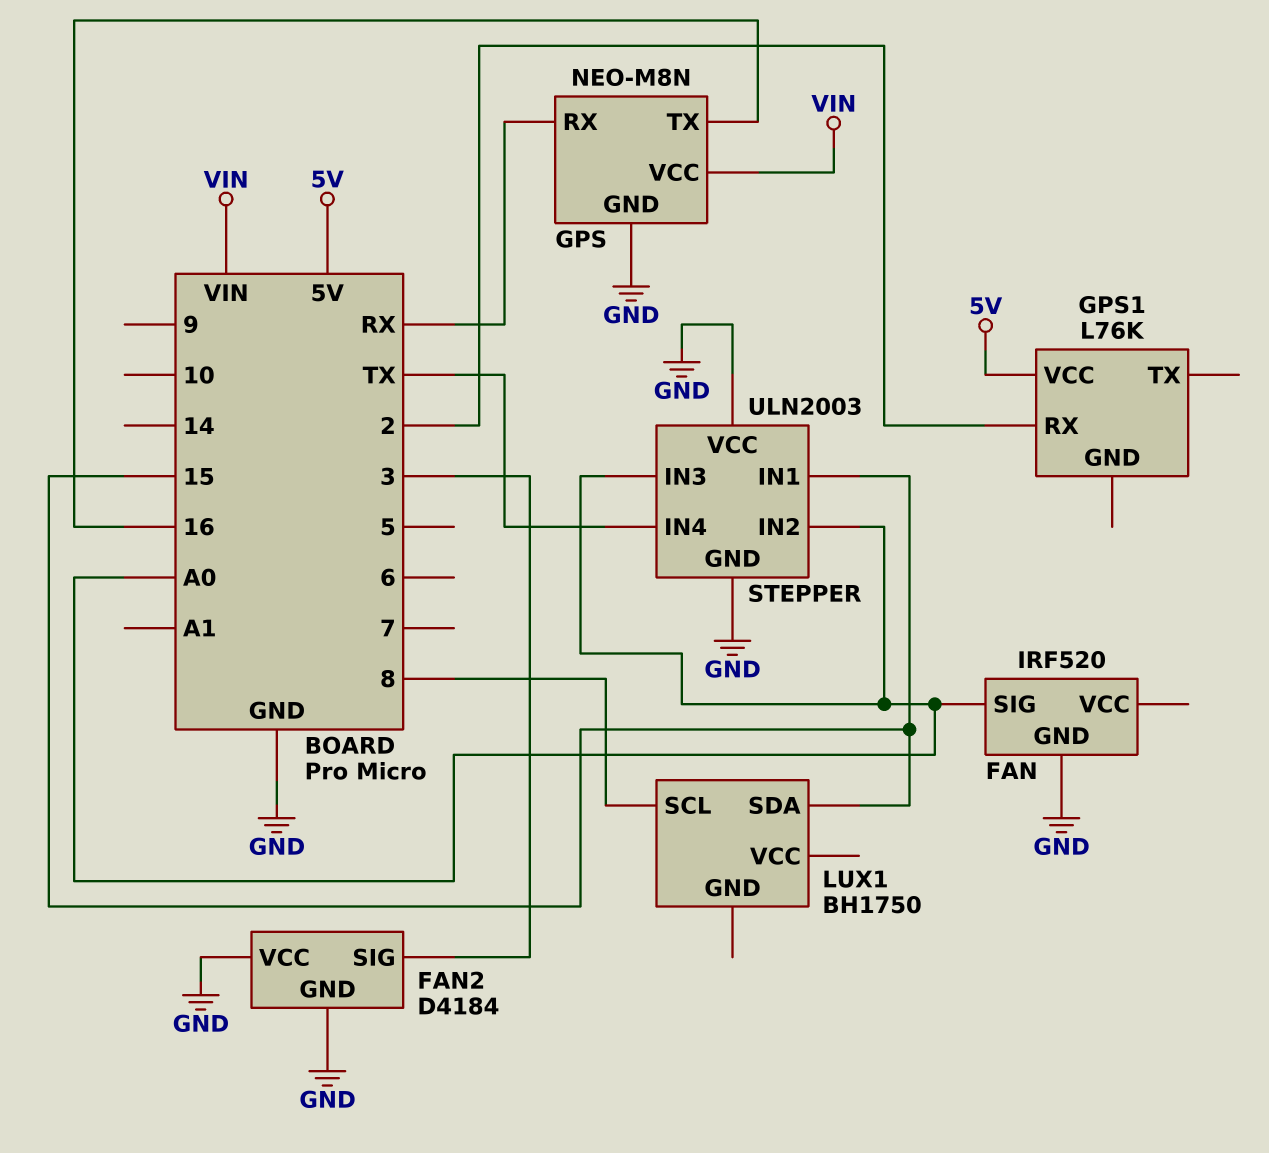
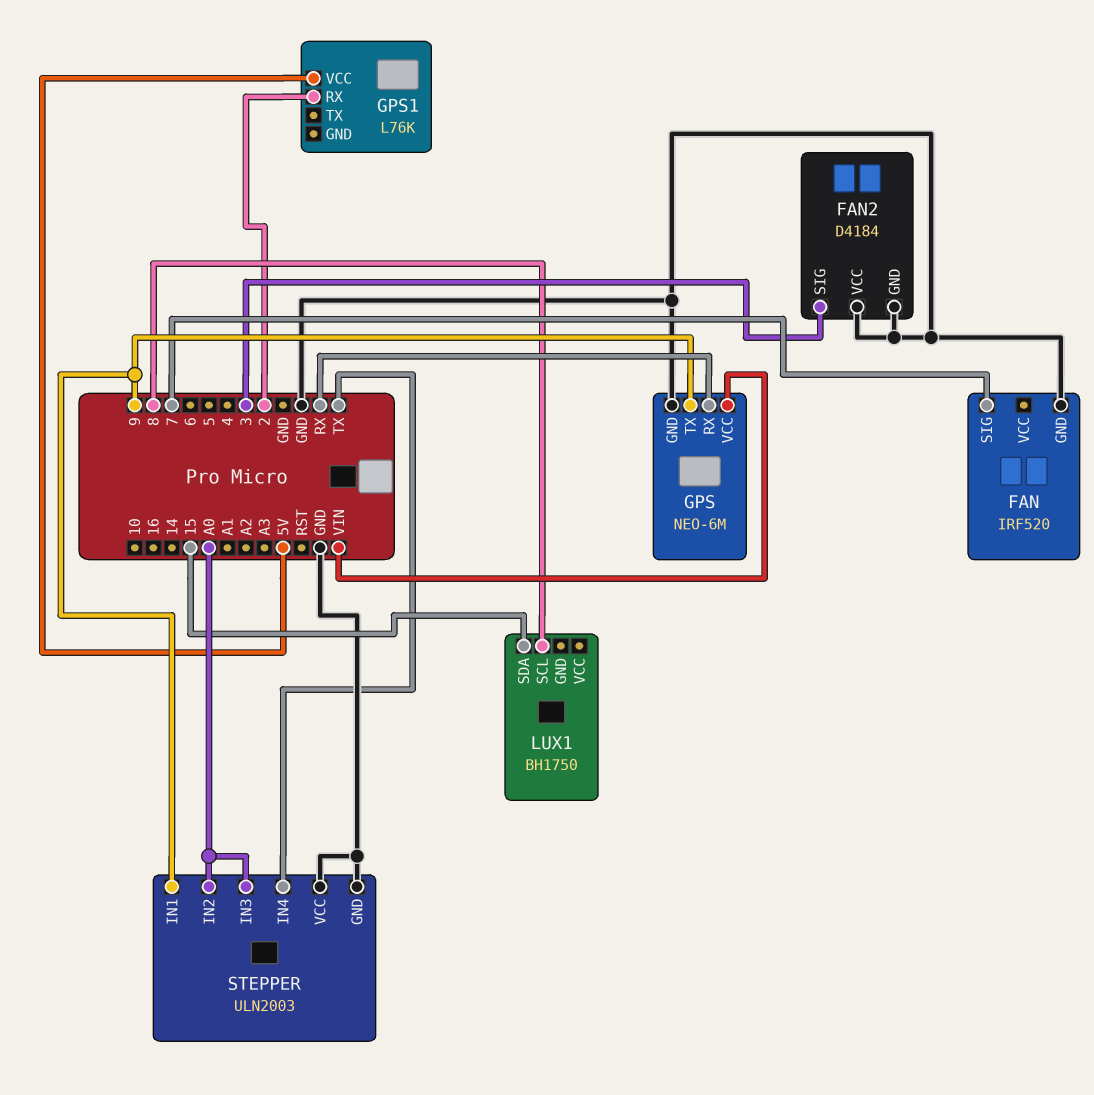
FAN pin SIG: A0 -> 7
GPS: NEO-M8N -> NEO-6M
GPS pin TX: 16 -> 9
STEPPER pin IN1: 15 -> 9

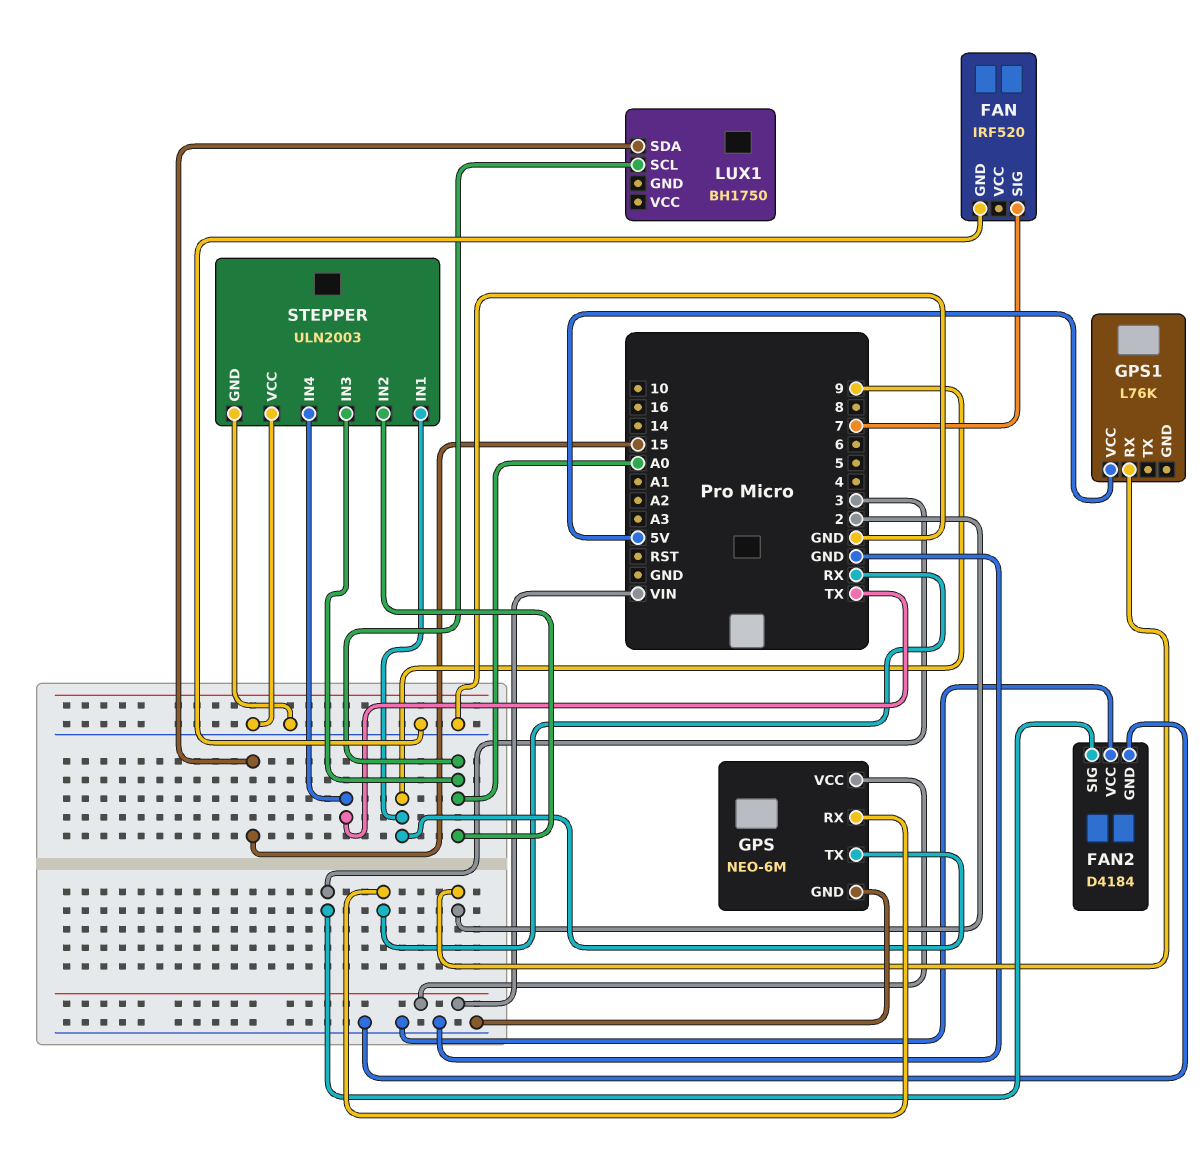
LUX1 pin SCL: 8 -> A0

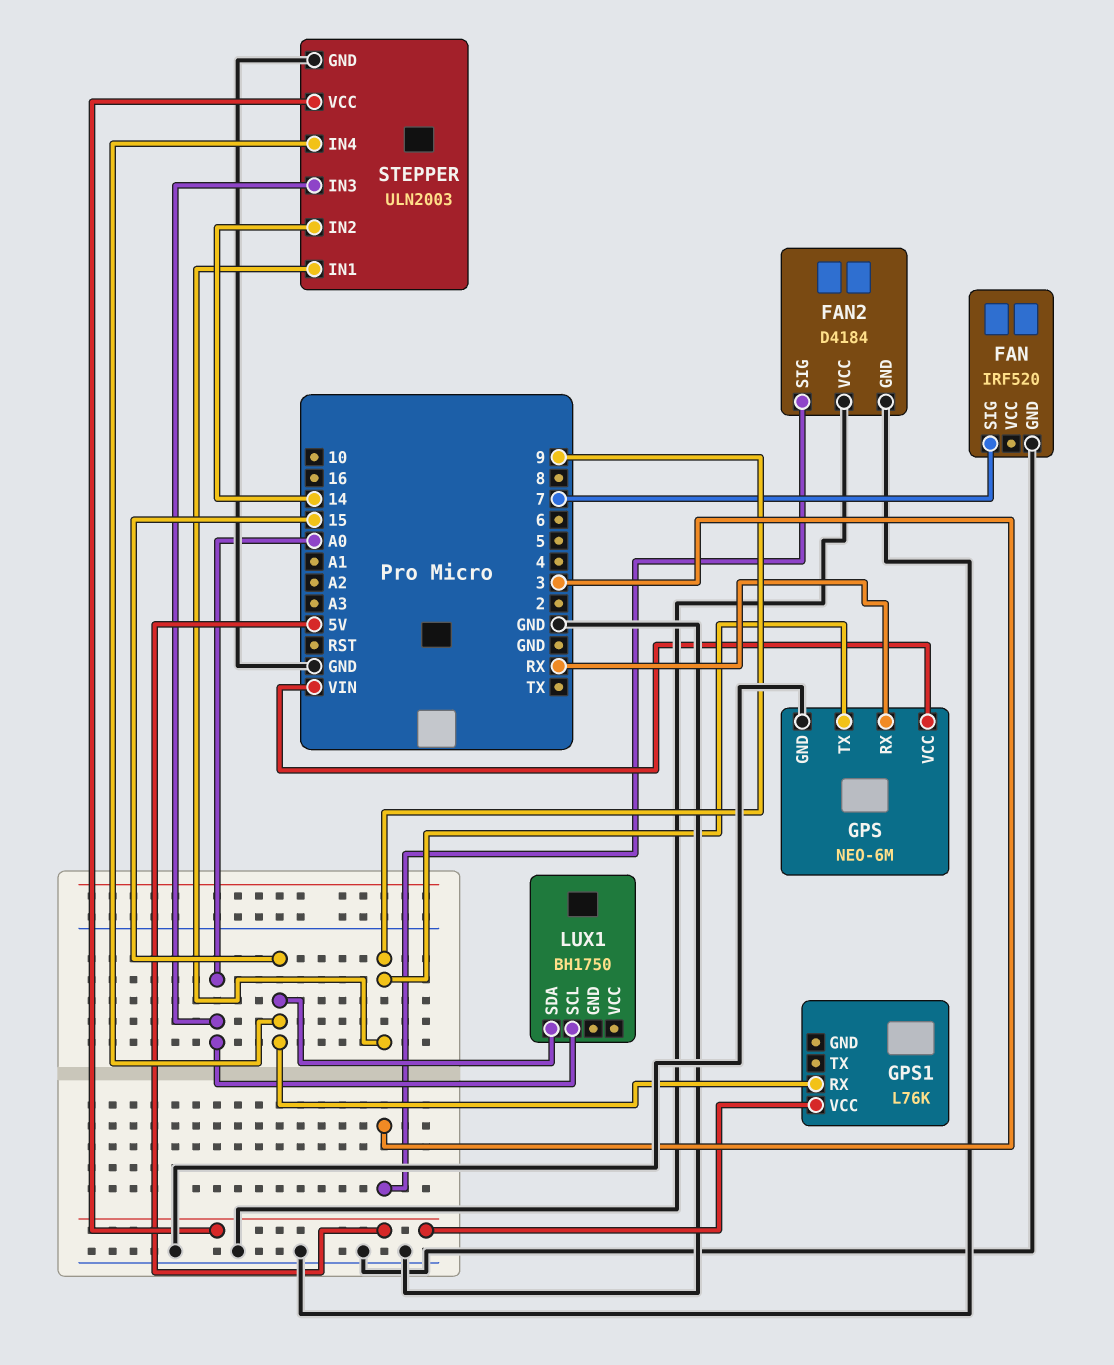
GPS1 pin RX: 2 -> 15
STEPPER pin IN2: A0 -> 14
STEPPER pin IN4: TX -> 15
STEPPER pin VCC: GND -> 5V

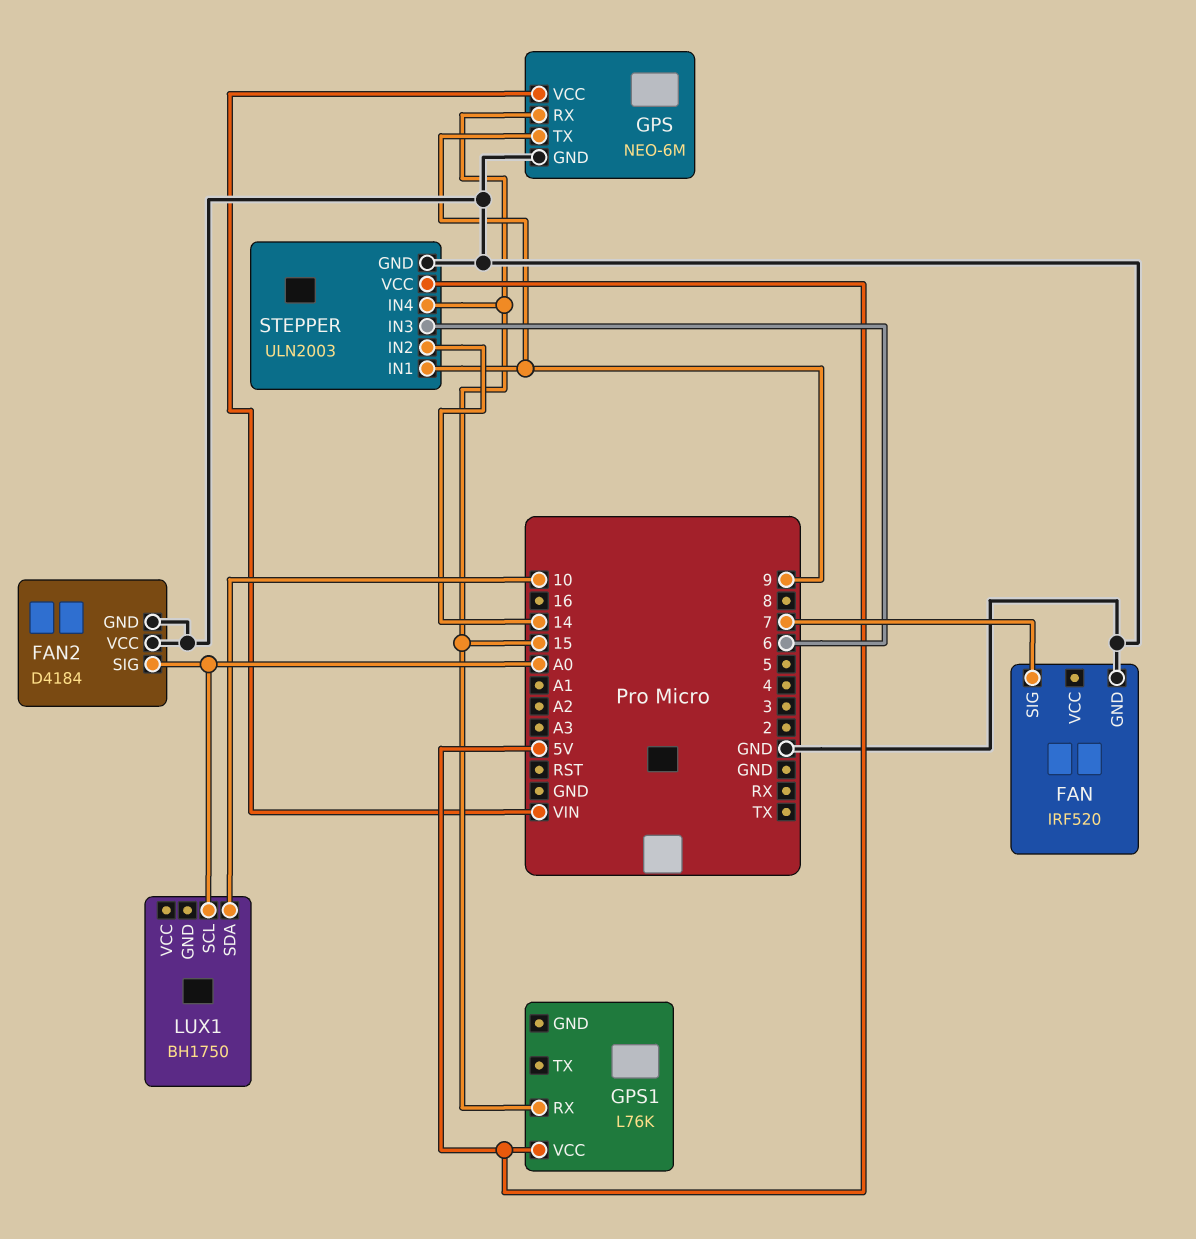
FAN2 pin SIG: 3 -> A0
GPS pin RX: RX -> 15
LUX1 pin SDA: 15 -> 10
STEPPER pin IN3: A0 -> 6

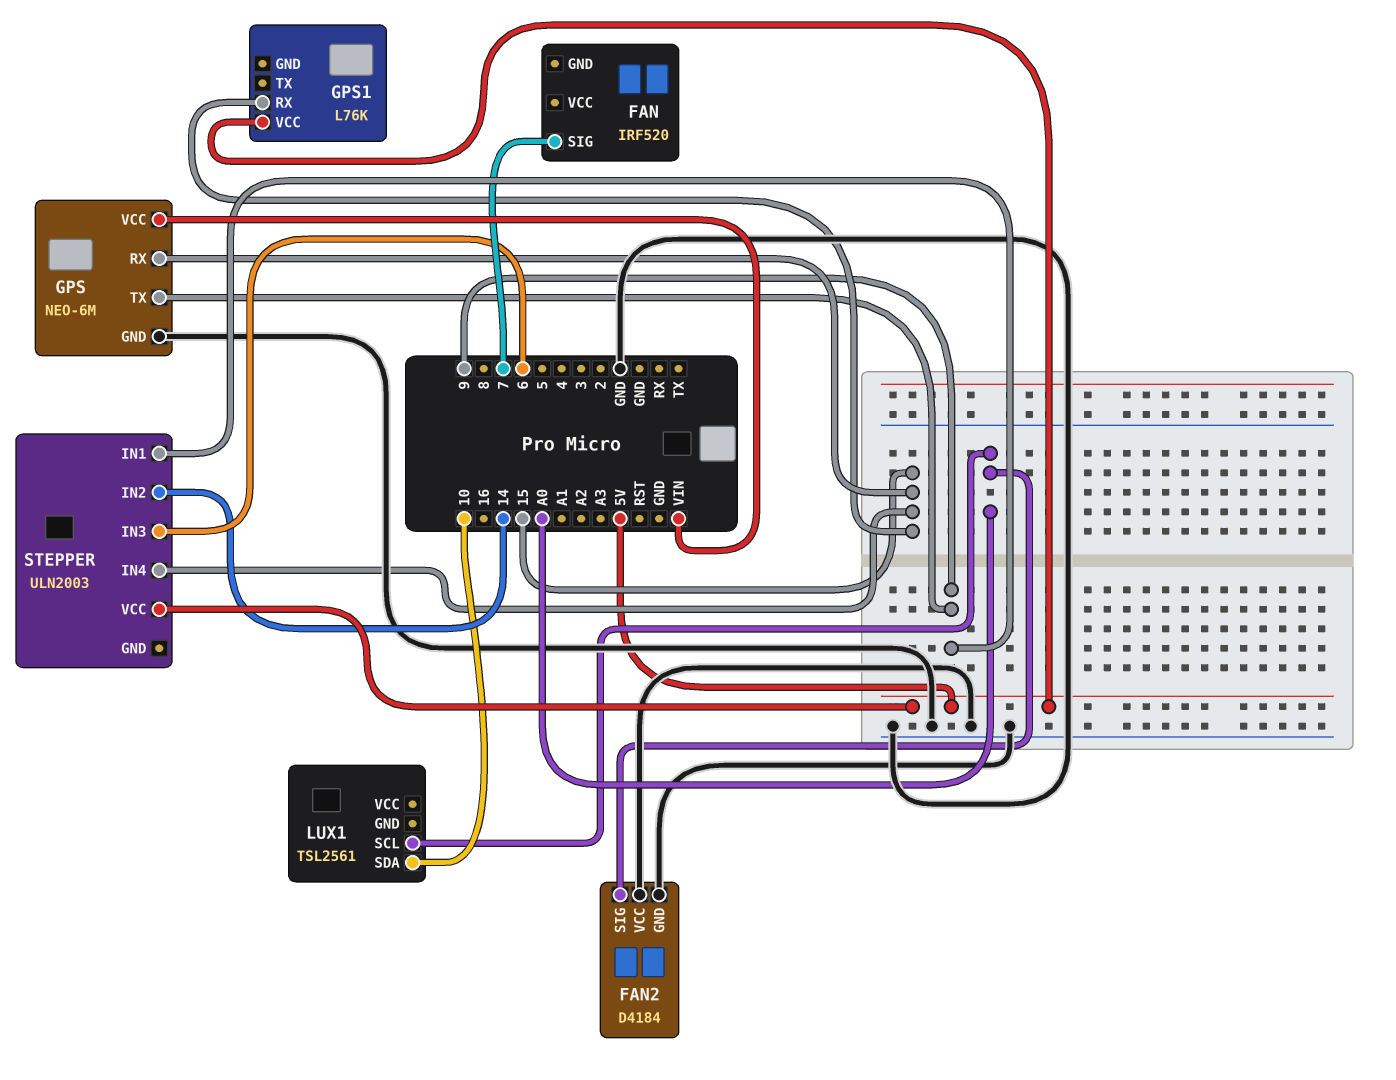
FAN pin GND: GND -> none
LUX1: BH1750 -> TSL2561
STEPPER pin GND: GND -> none

